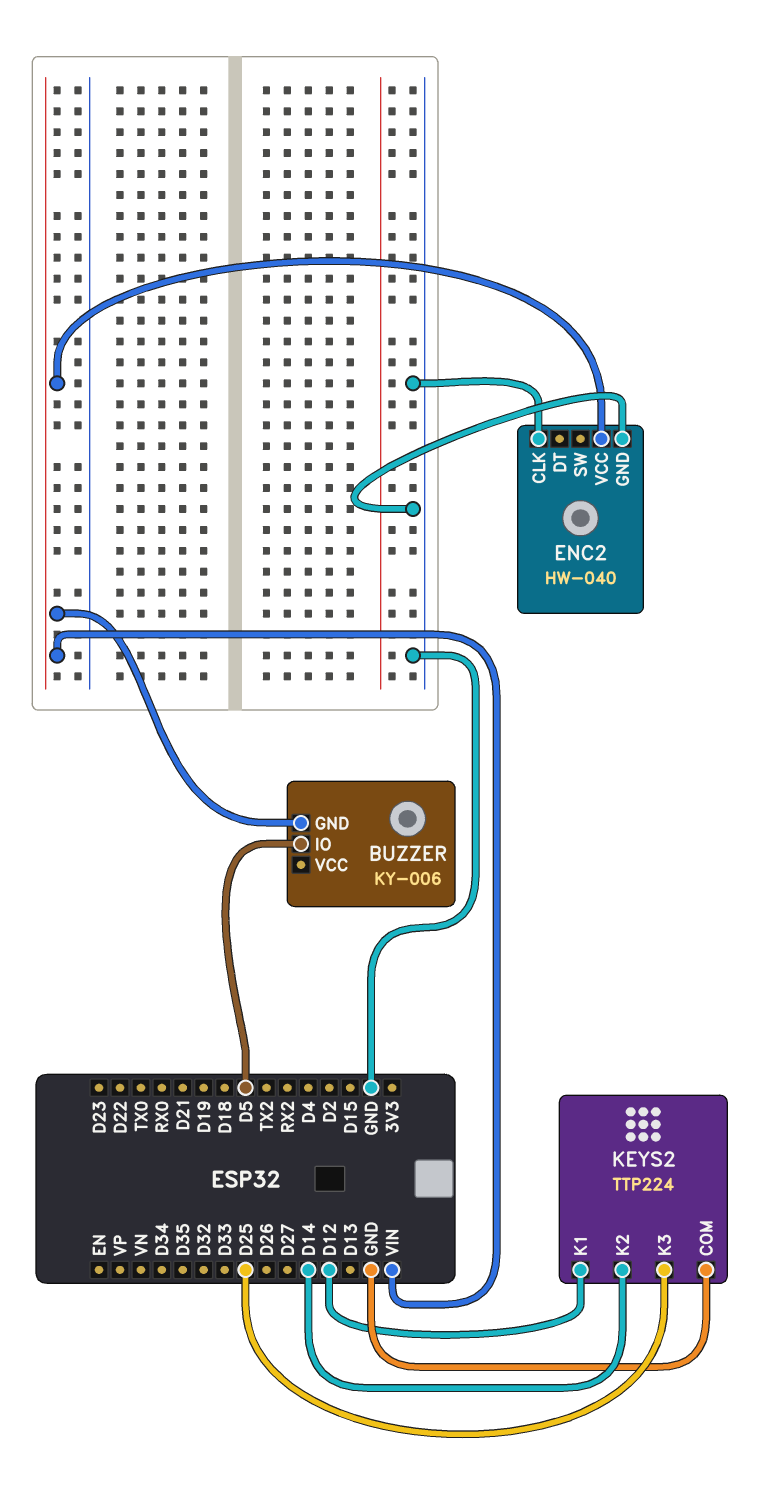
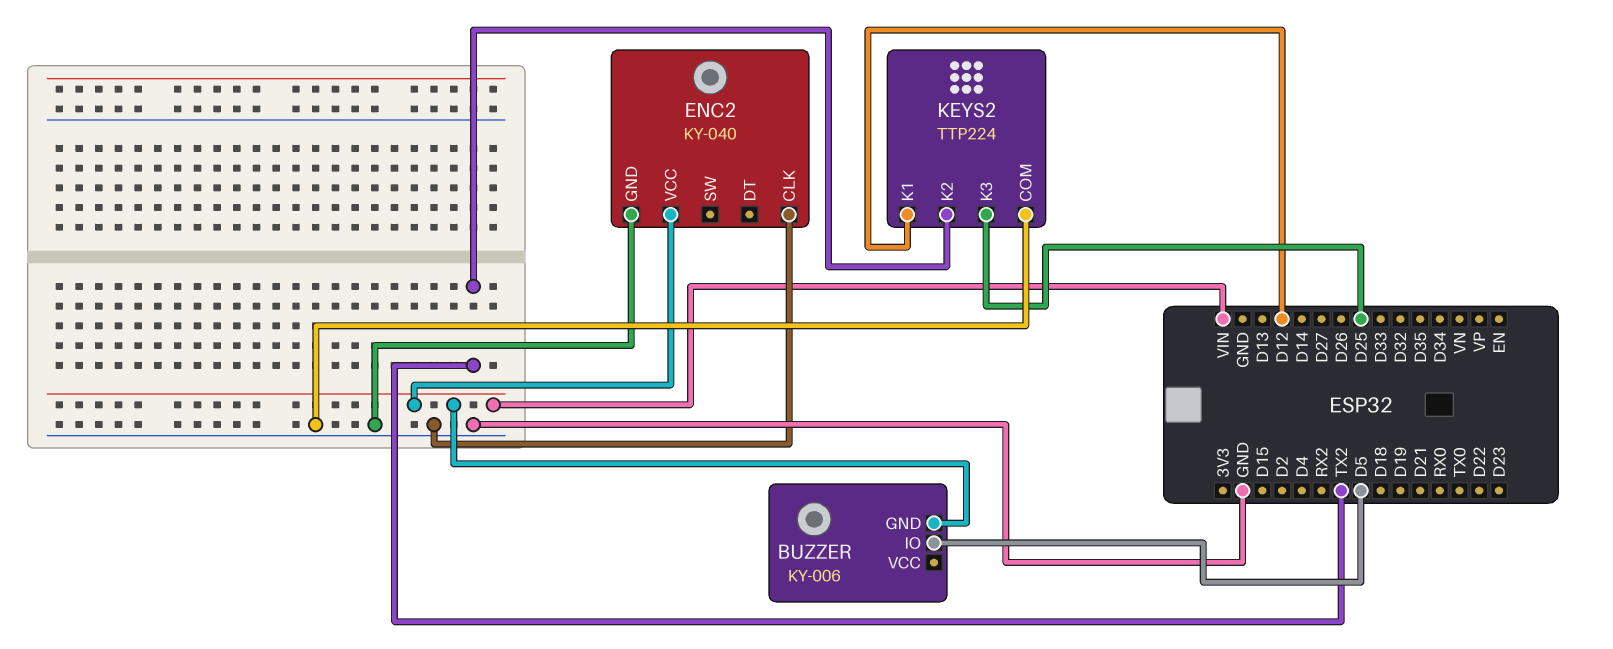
ENC2: HW-040 -> KY-040
KEYS2 pin K2: D14 -> TX2

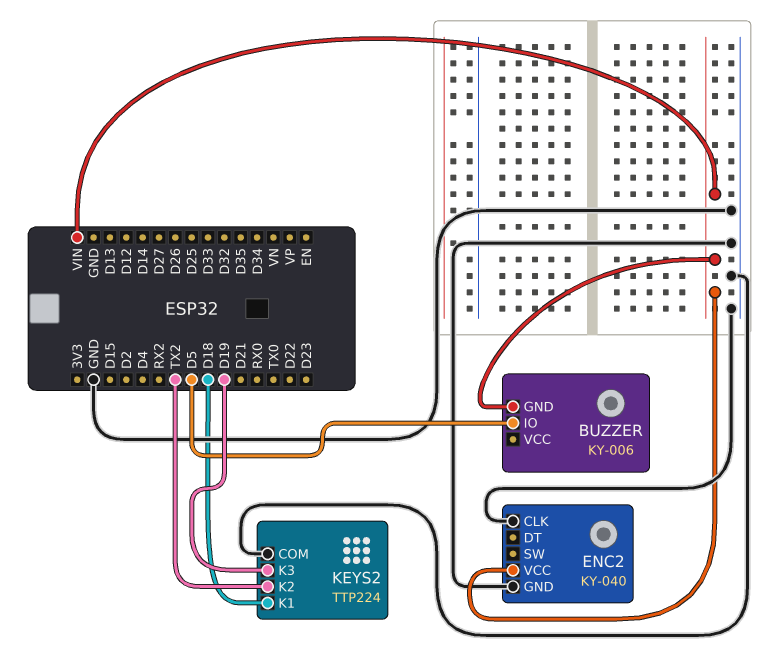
KEYS2 pin K1: D12 -> D18
KEYS2 pin K3: D25 -> D19

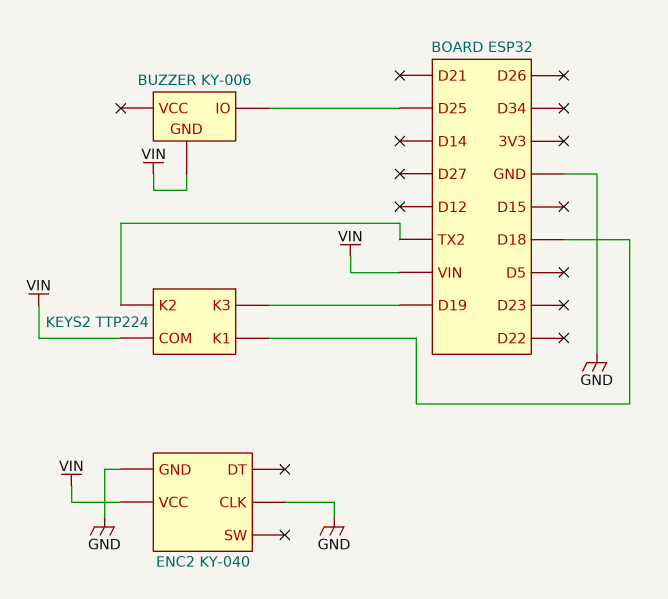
BUZZER pin IO: D5 -> D25
KEYS2 pin COM: GND -> VIN

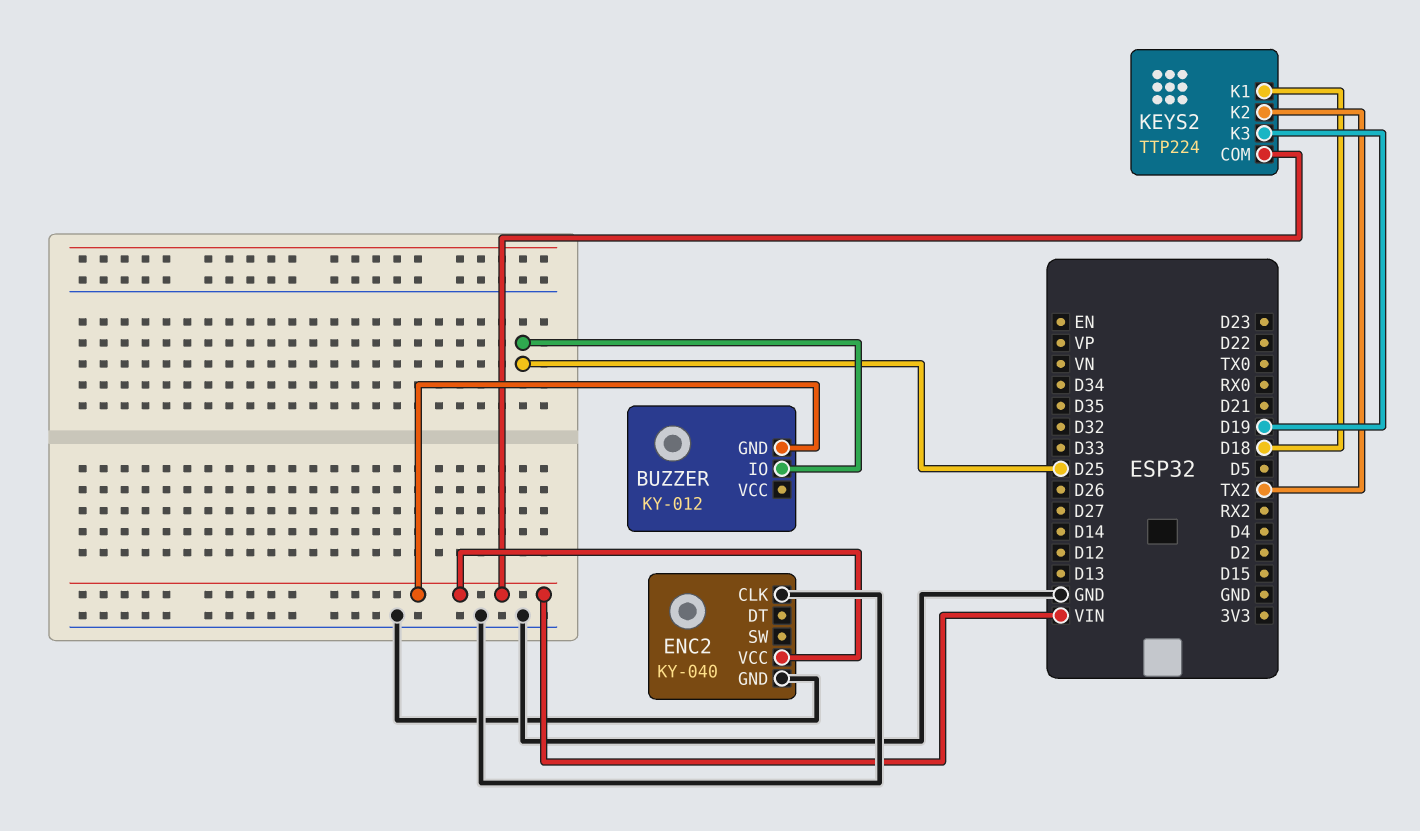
BUZZER: KY-006 -> KY-012

